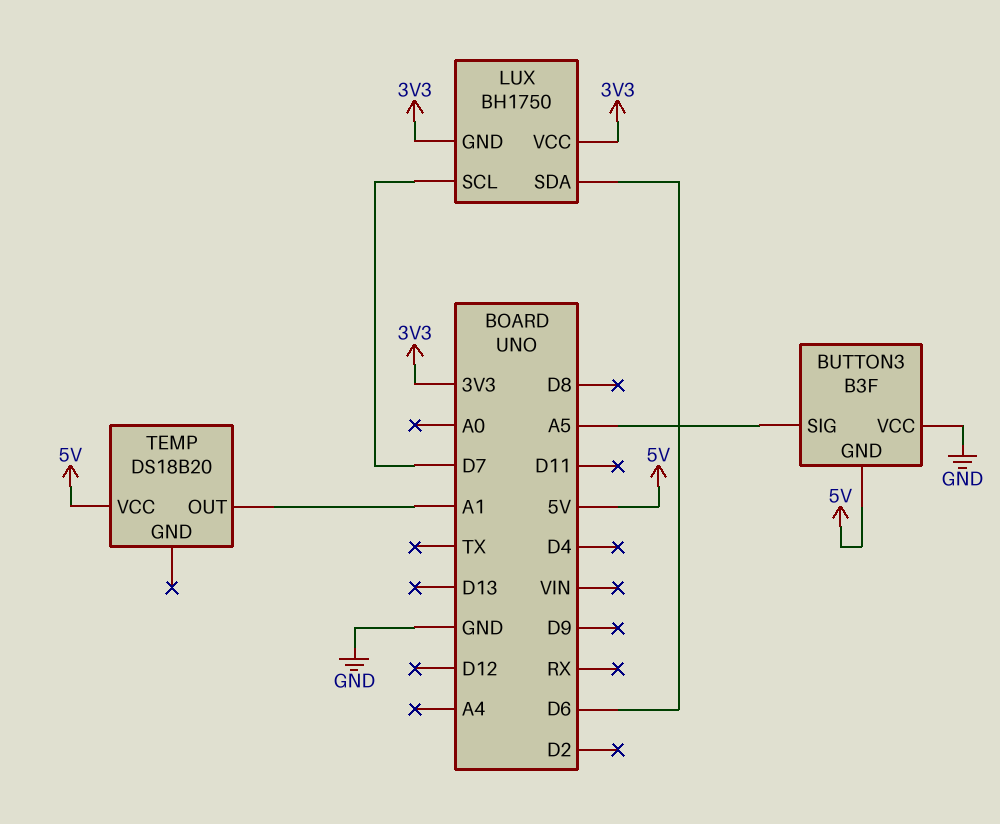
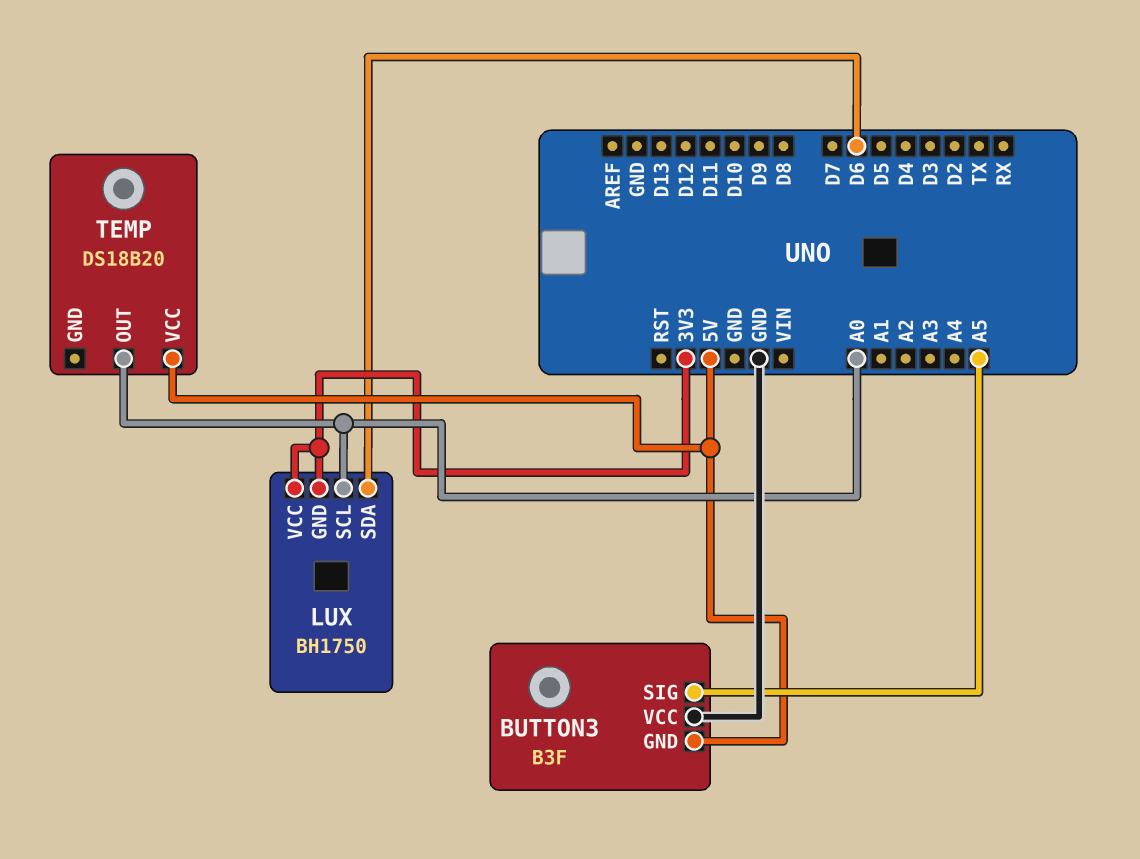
LUX pin SCL: D7 -> A0
TEMP pin OUT: A1 -> A0

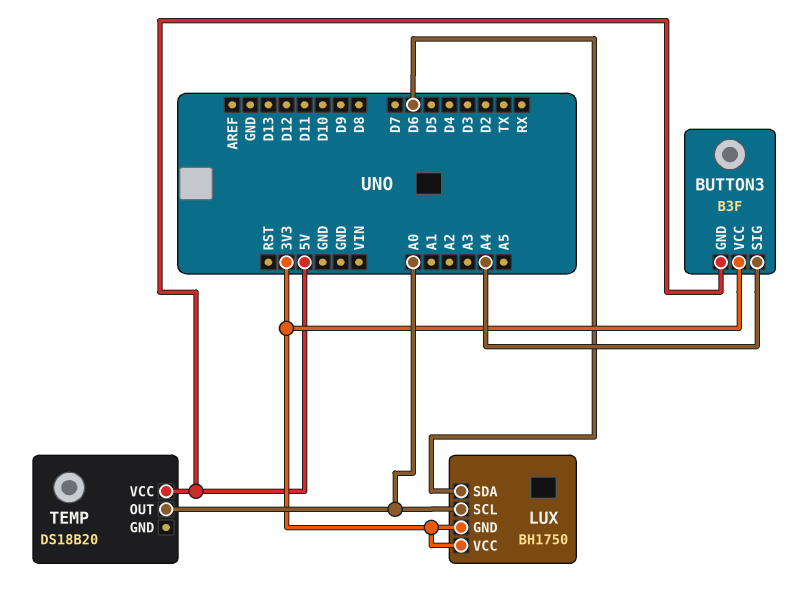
BUTTON3 pin SIG: A5 -> A4
BUTTON3 pin VCC: GND -> 3V3

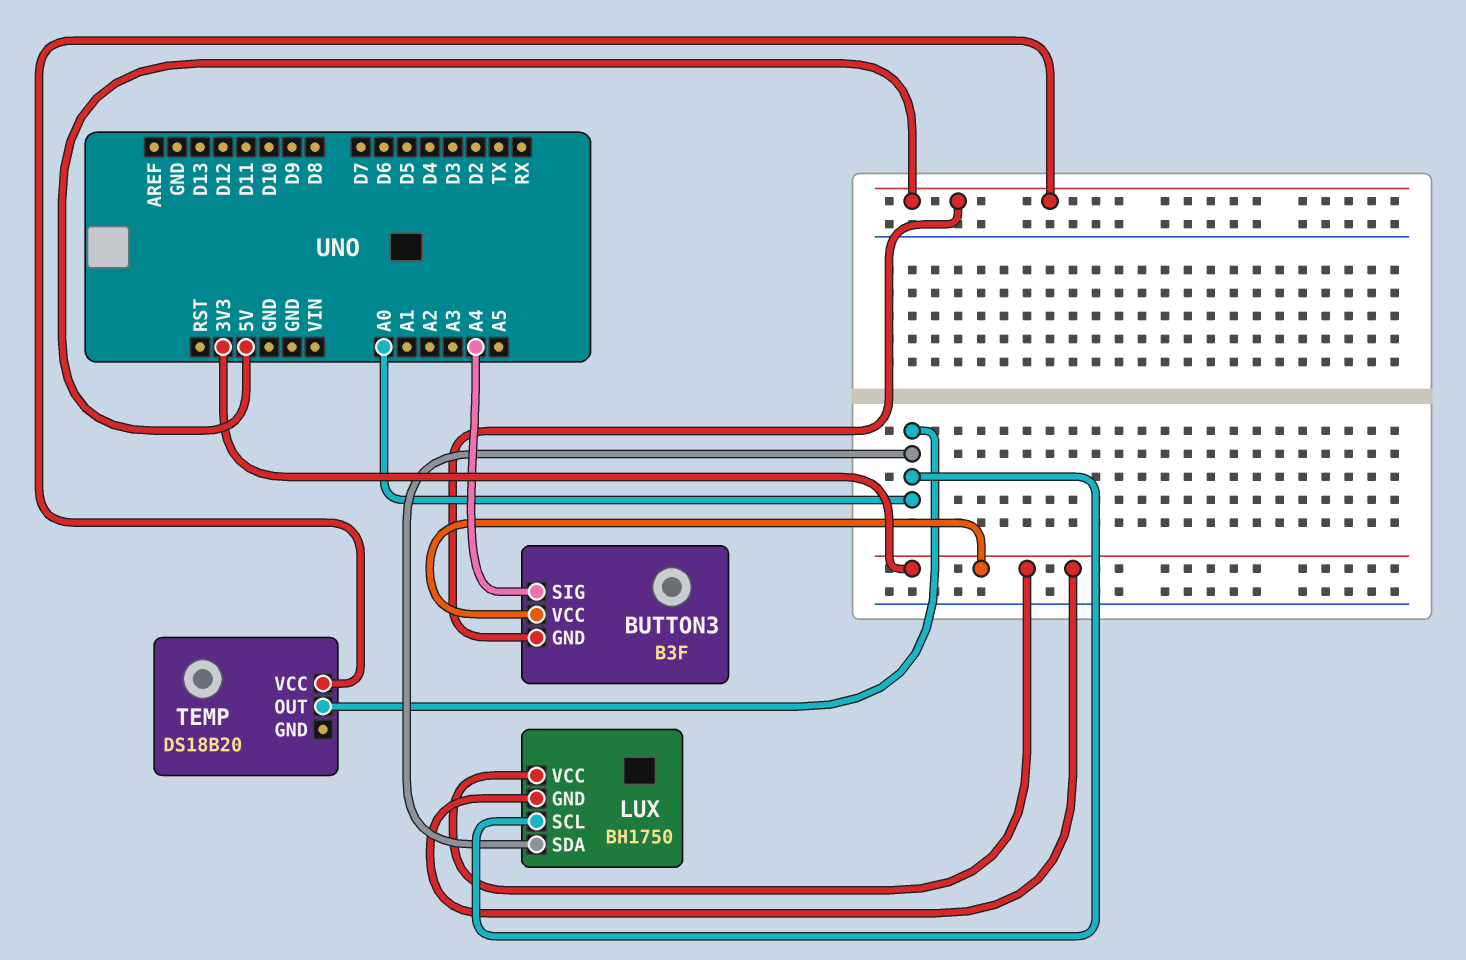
LUX pin SDA: D6 -> A0

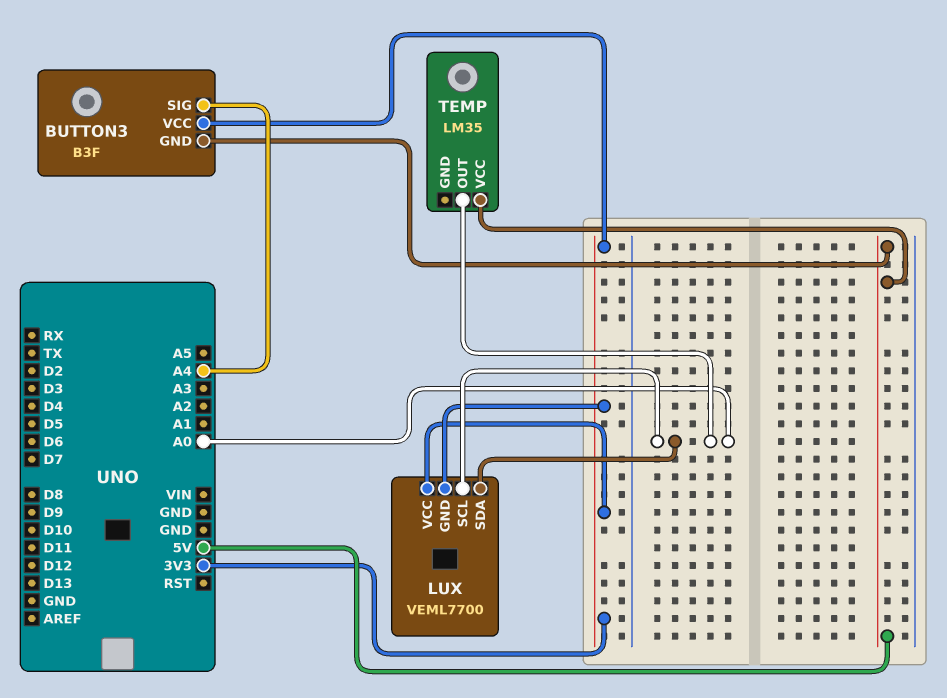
LUX: BH1750 -> VEML7700
TEMP: DS18B20 -> LM35

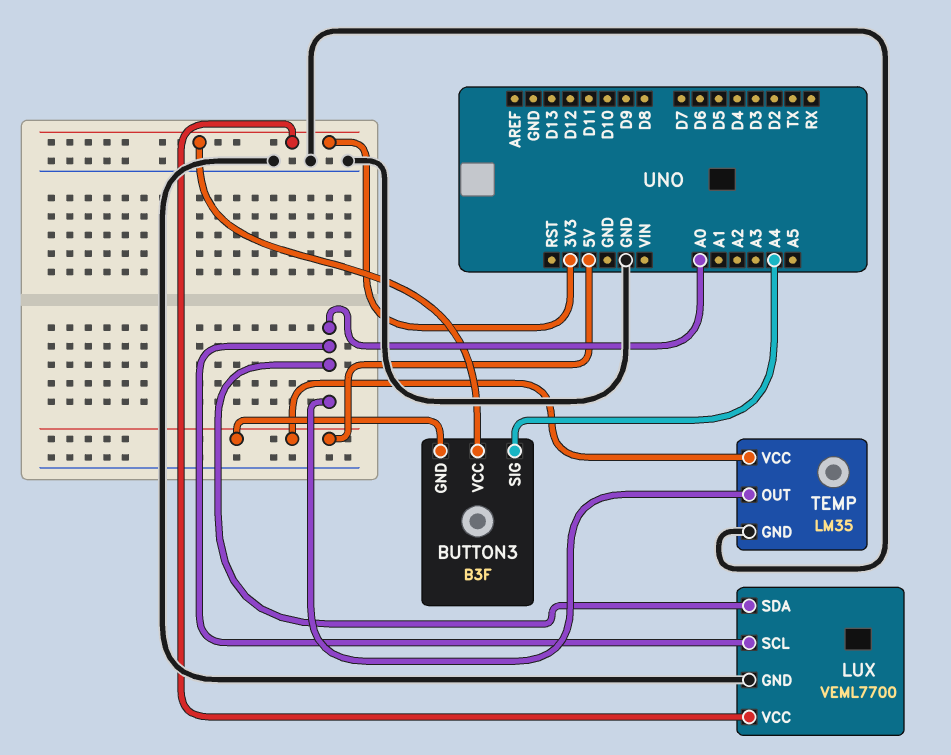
LUX pin GND: 3V3 -> GND
TEMP pin GND: none -> GND

